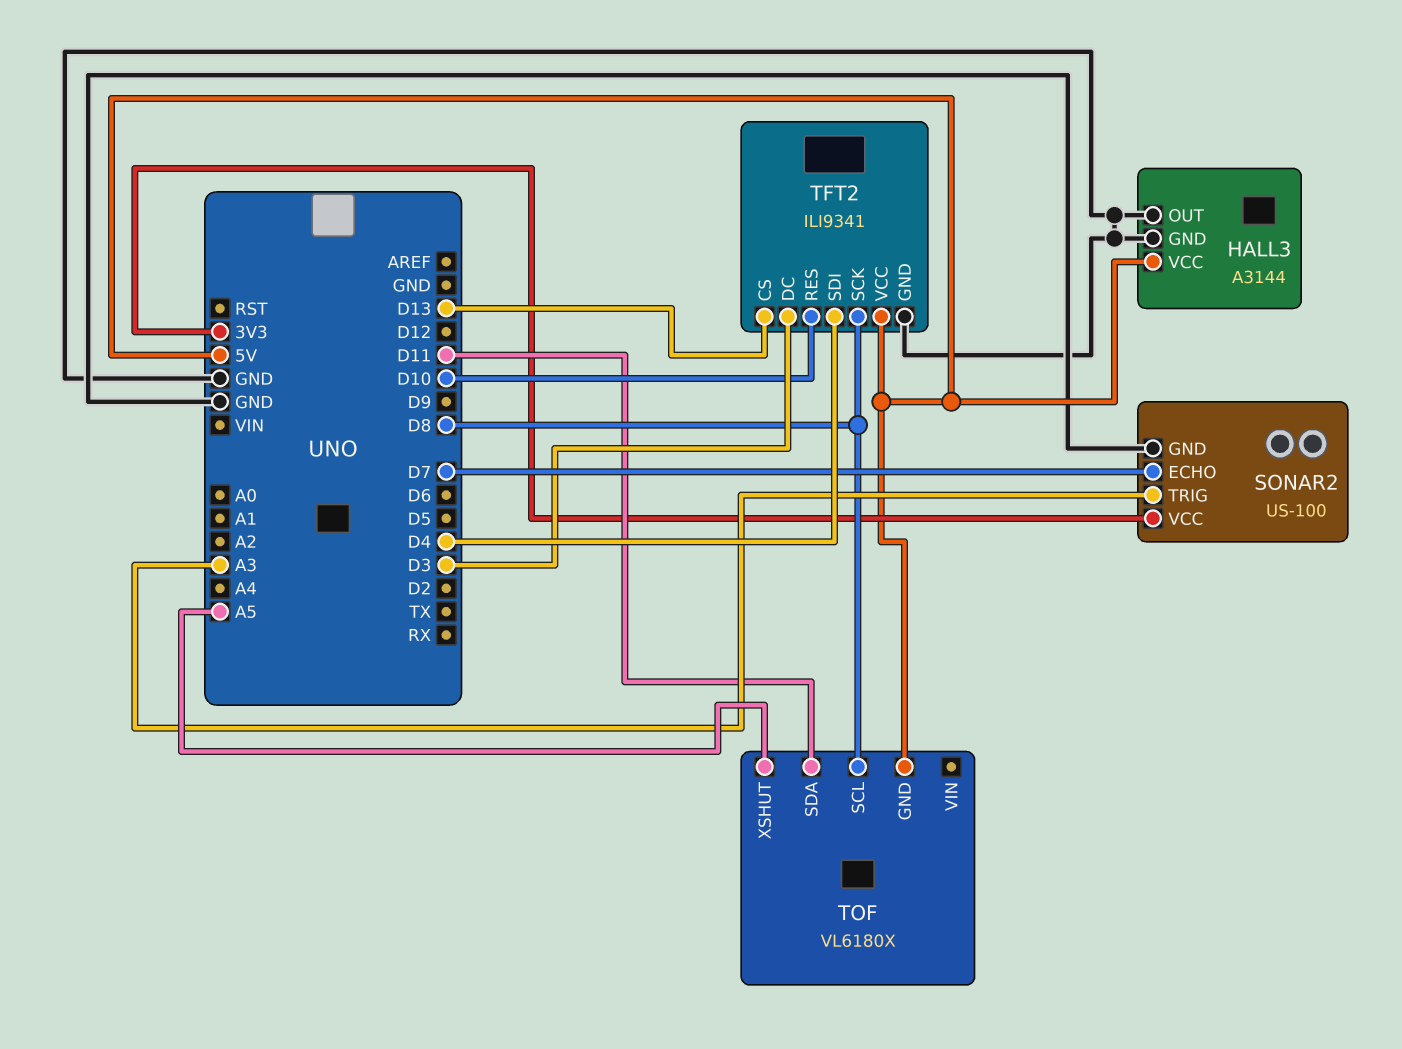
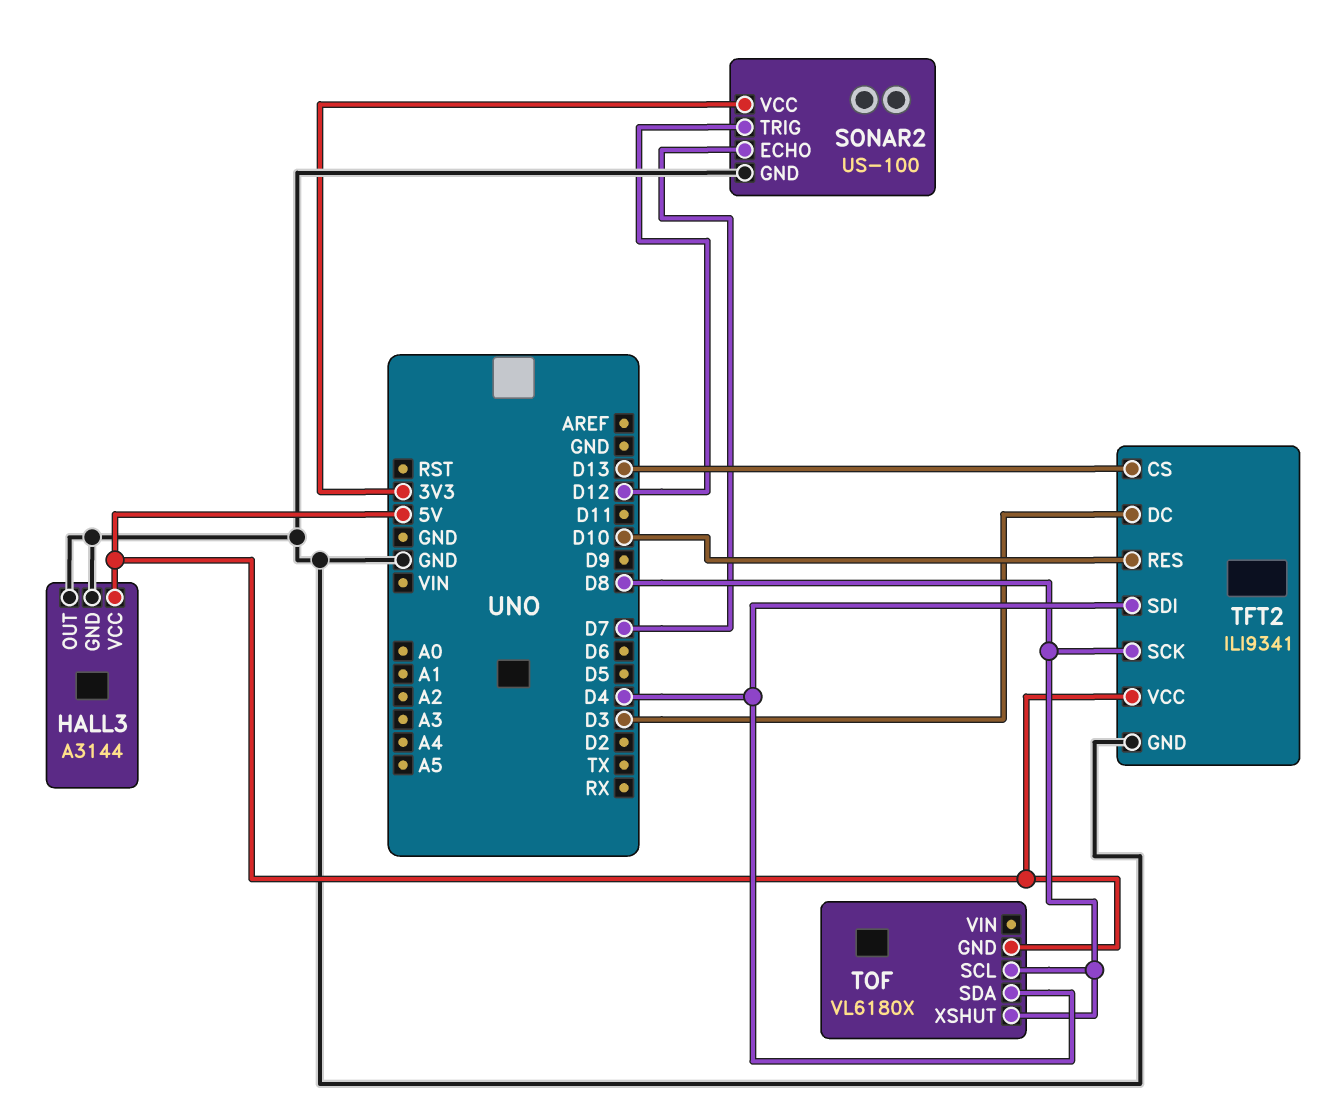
SONAR2 pin TRIG: A3 -> D12
TOF pin SDA: D11 -> D4
TOF pin XSHUT: A5 -> D8

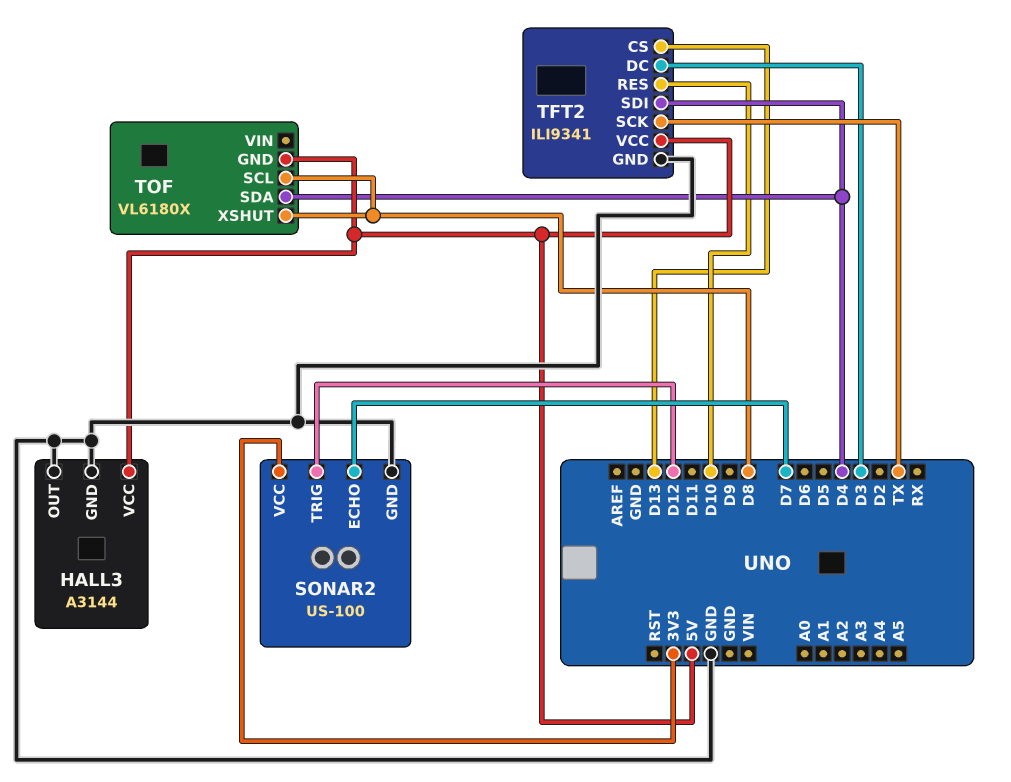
TFT2 pin SCK: D8 -> TX

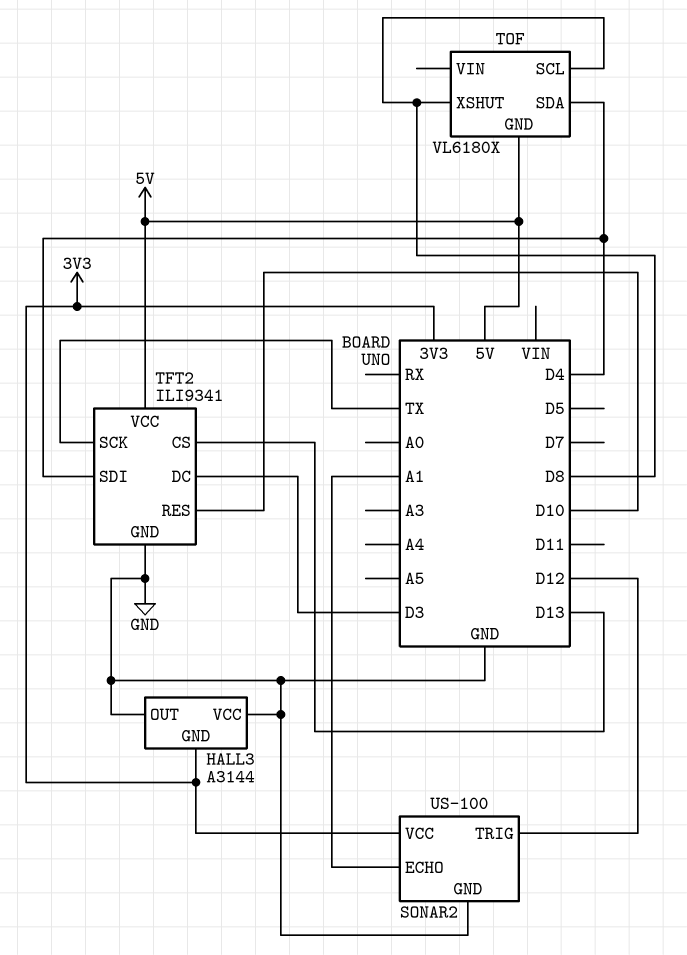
HALL3 pin GND: GND -> 3V3
HALL3 pin VCC: 5V -> GND
SONAR2 pin ECHO: D7 -> A1

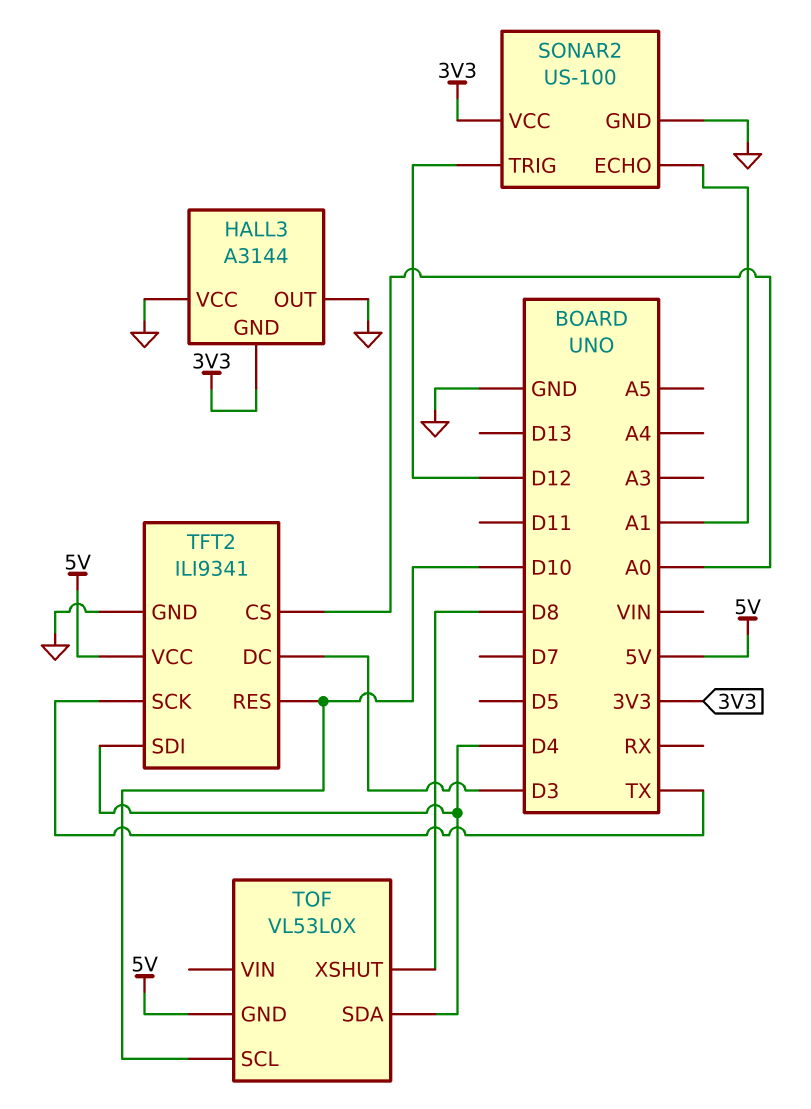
TFT2 pin CS: D13 -> A0
TOF: VL6180X -> VL53L0X
TOF pin SCL: D8 -> D10

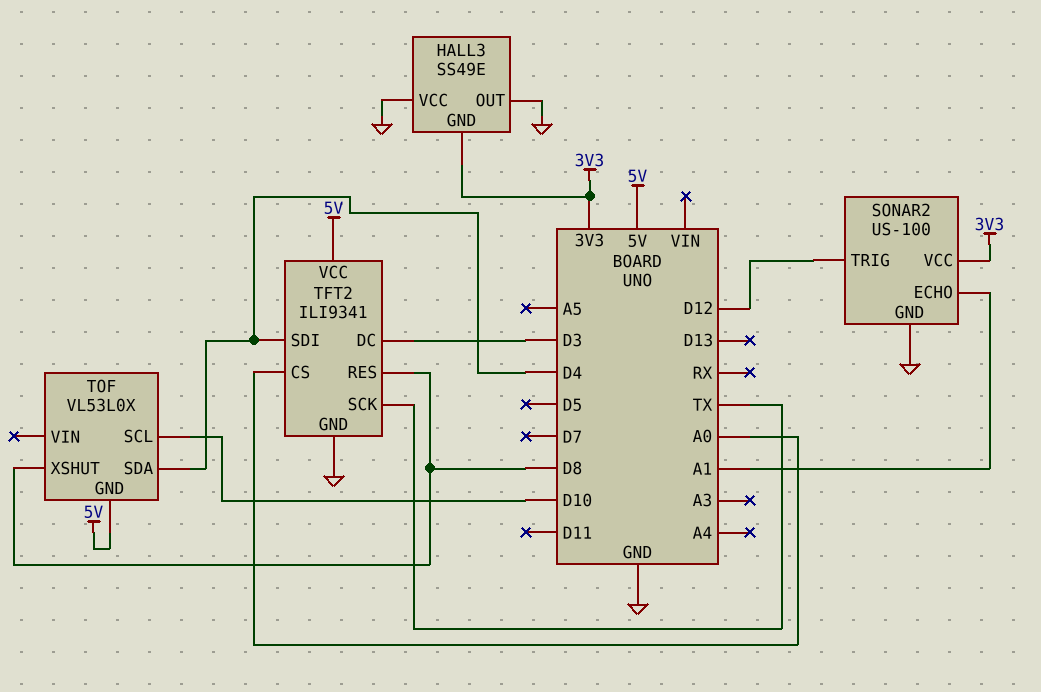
HALL3: A3144 -> SS49E
TFT2 pin RES: D10 -> D8

